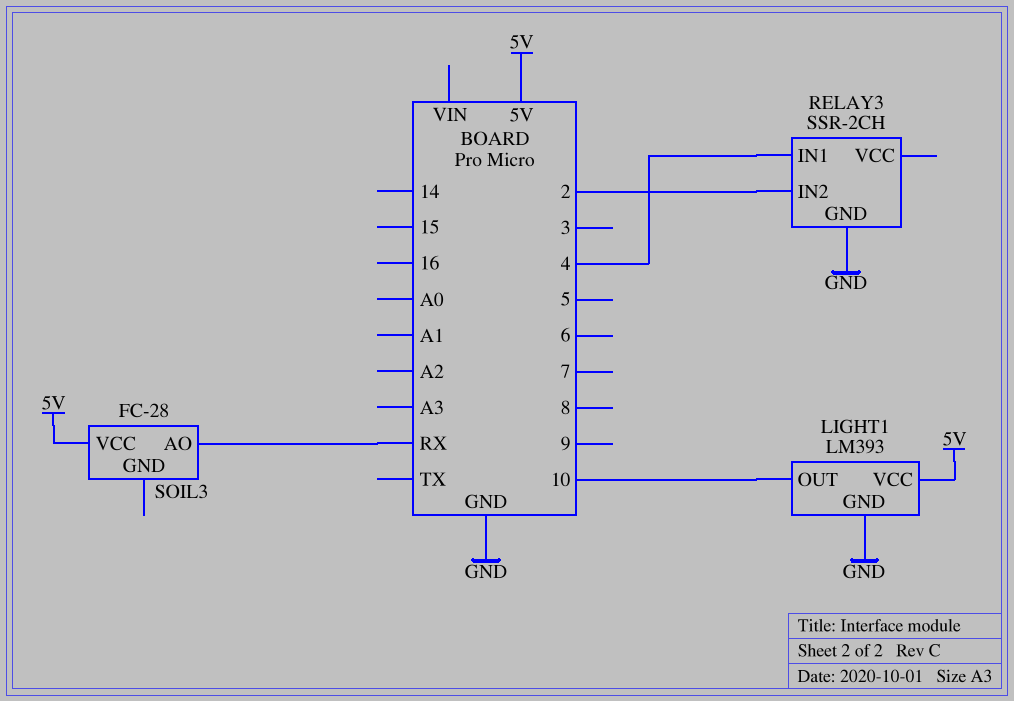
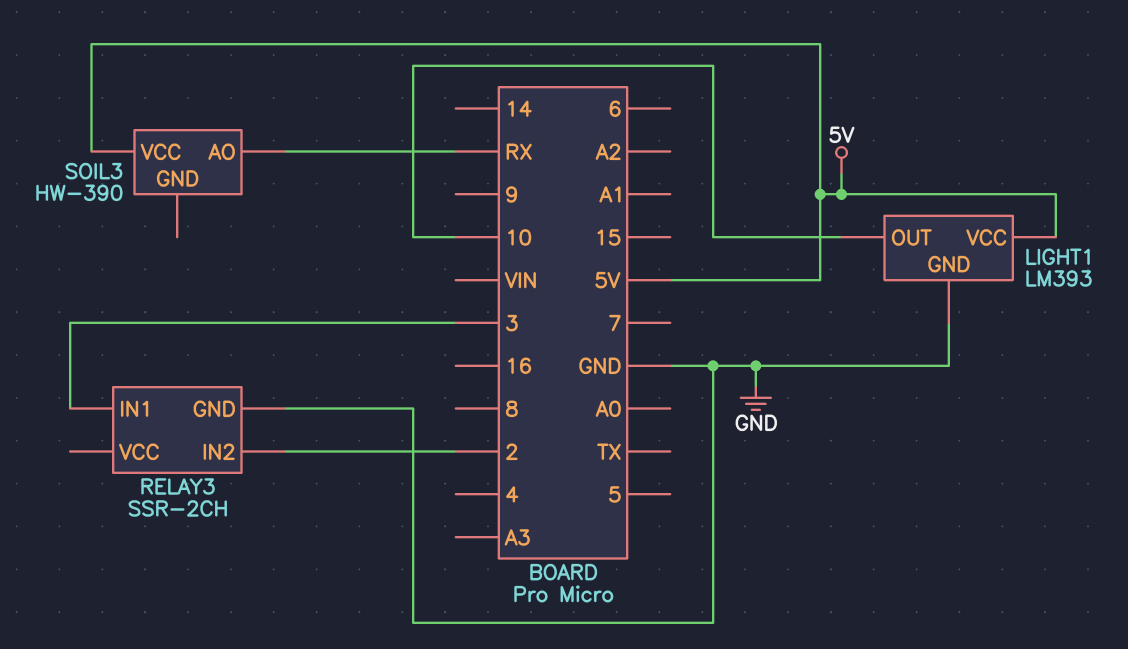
RELAY3 pin IN1: 4 -> 3
SOIL3: FC-28 -> HW-390

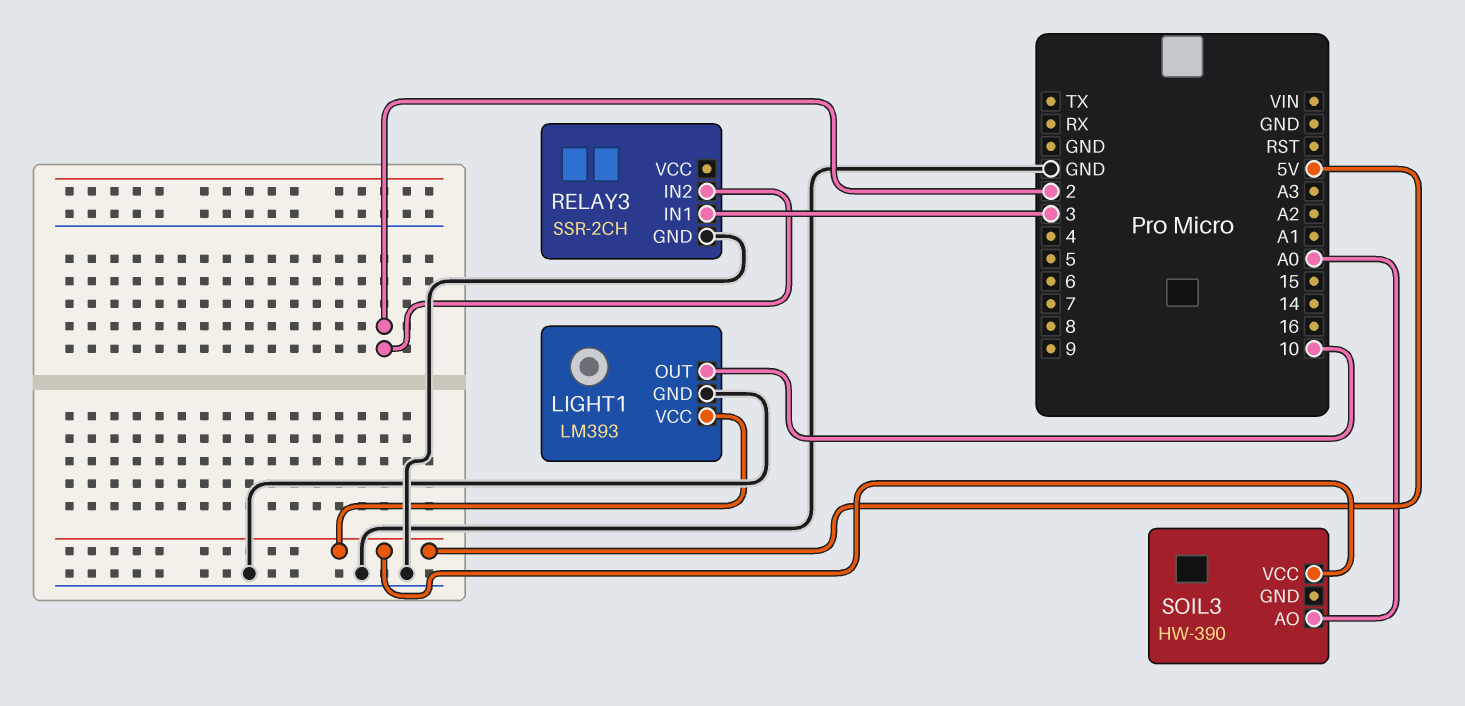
SOIL3 pin AO: RX -> A0

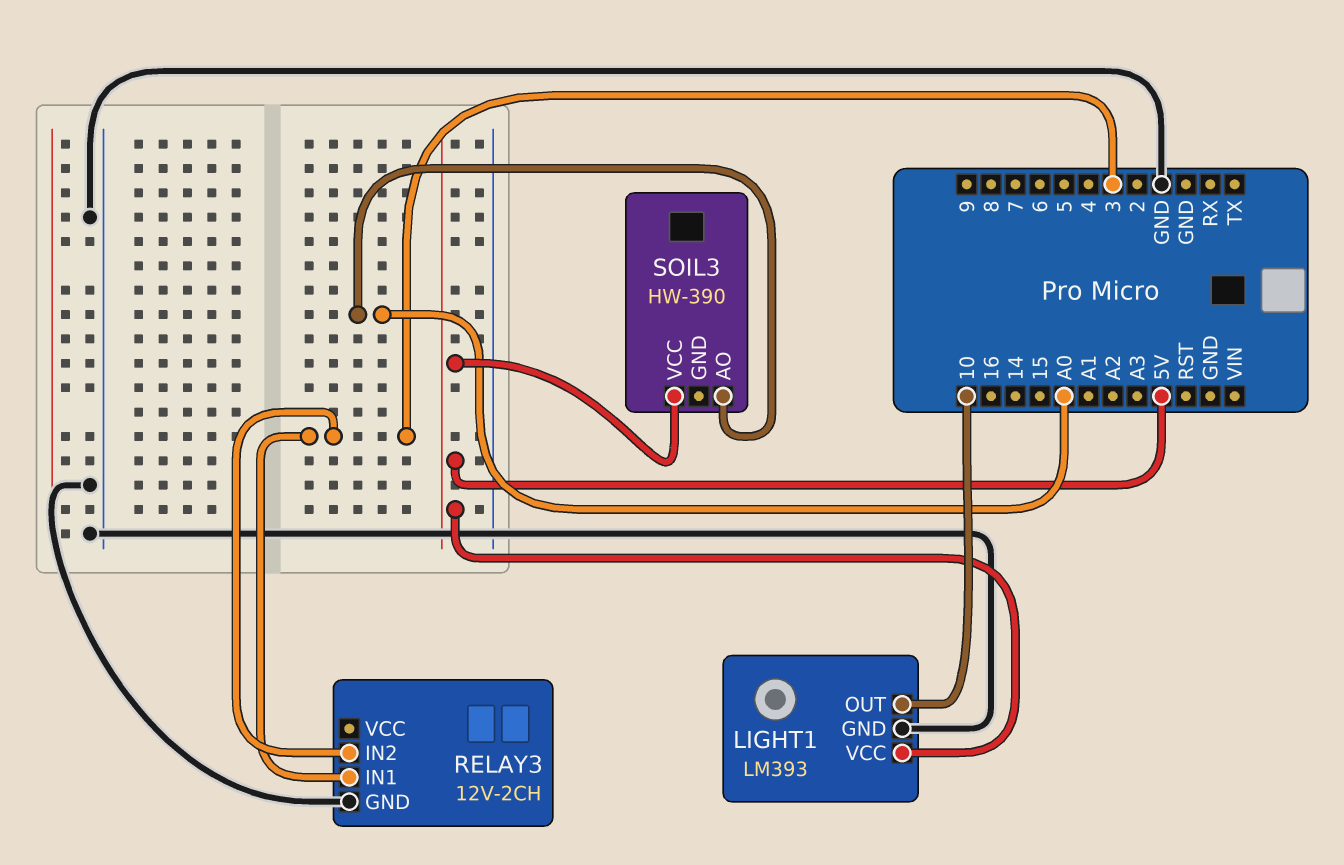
RELAY3: SSR-2CH -> 12V-2CH
RELAY3 pin IN2: 2 -> 3

